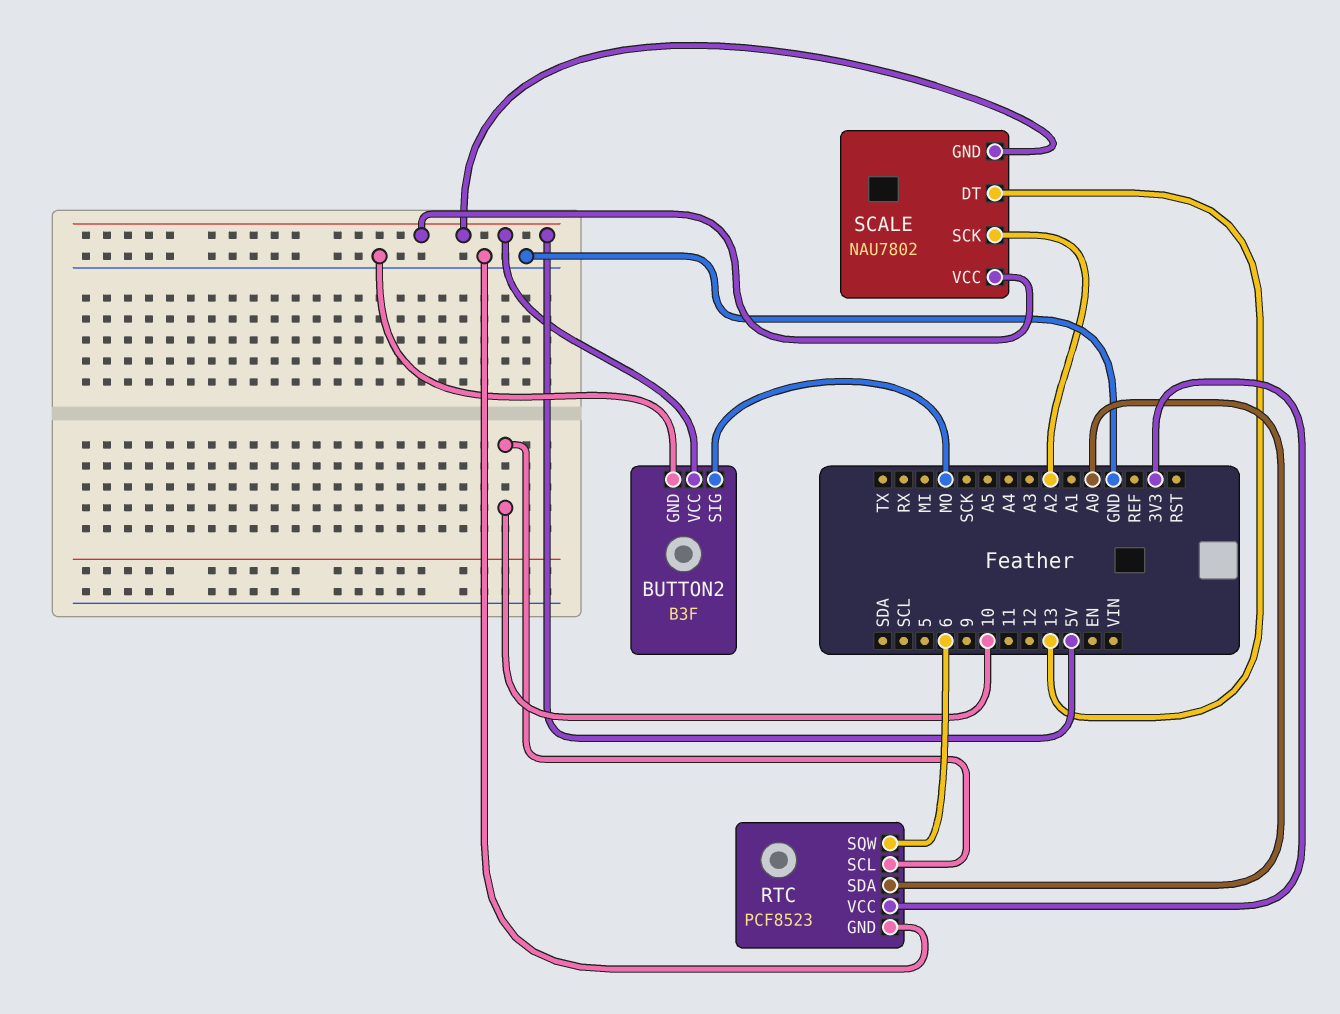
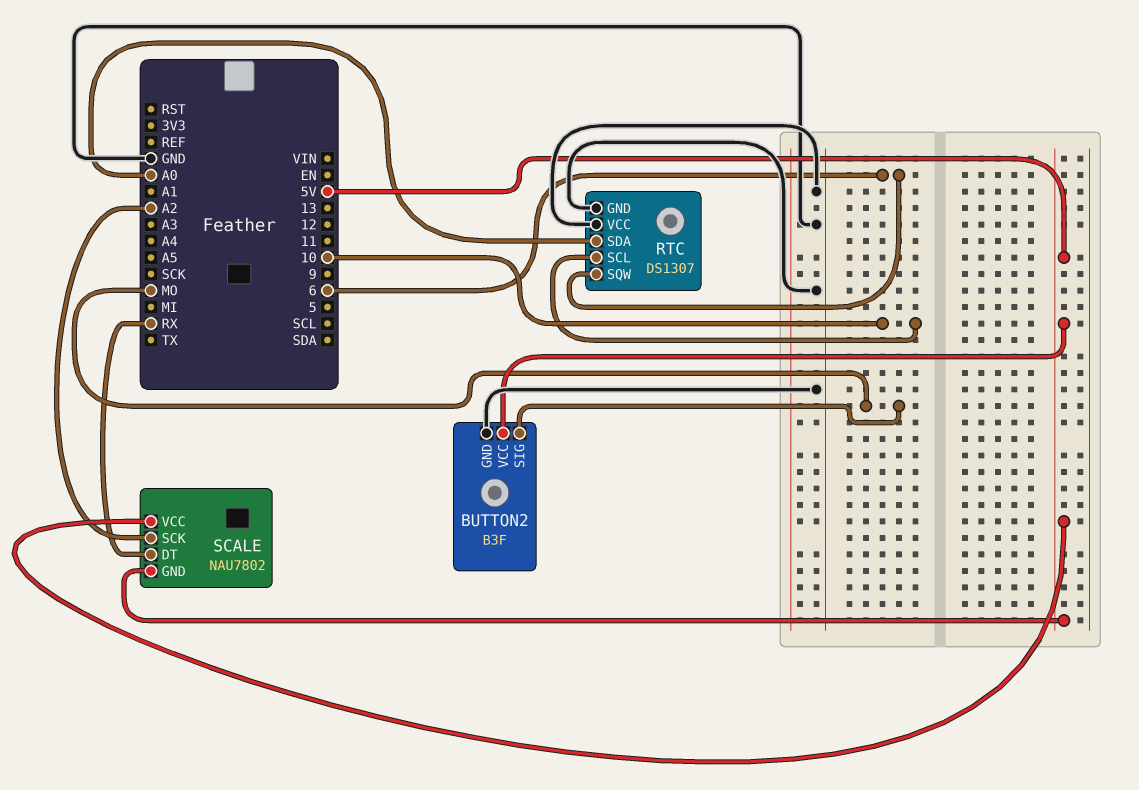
RTC: PCF8523 -> DS1307
RTC pin VCC: 3V3 -> GND
SCALE pin DT: 13 -> RX

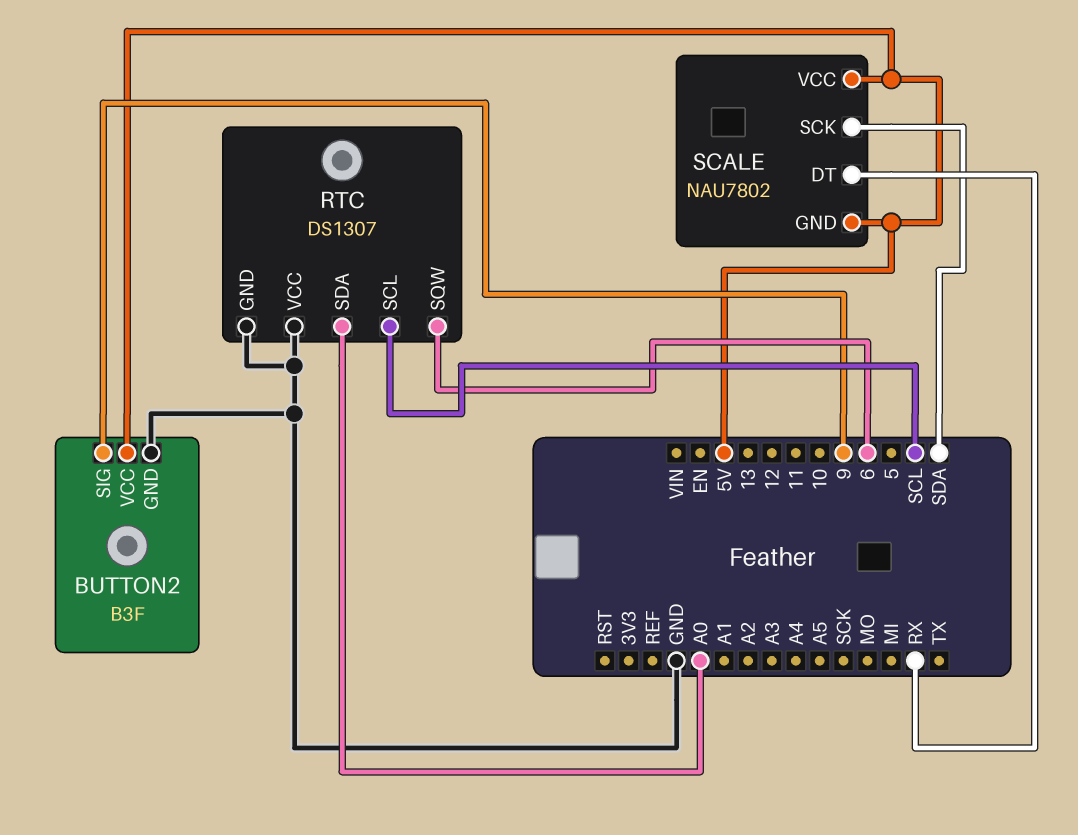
BUTTON2 pin SIG: MO -> 9
RTC pin SCL: 10 -> SCL
SCALE pin SCK: A2 -> SDA

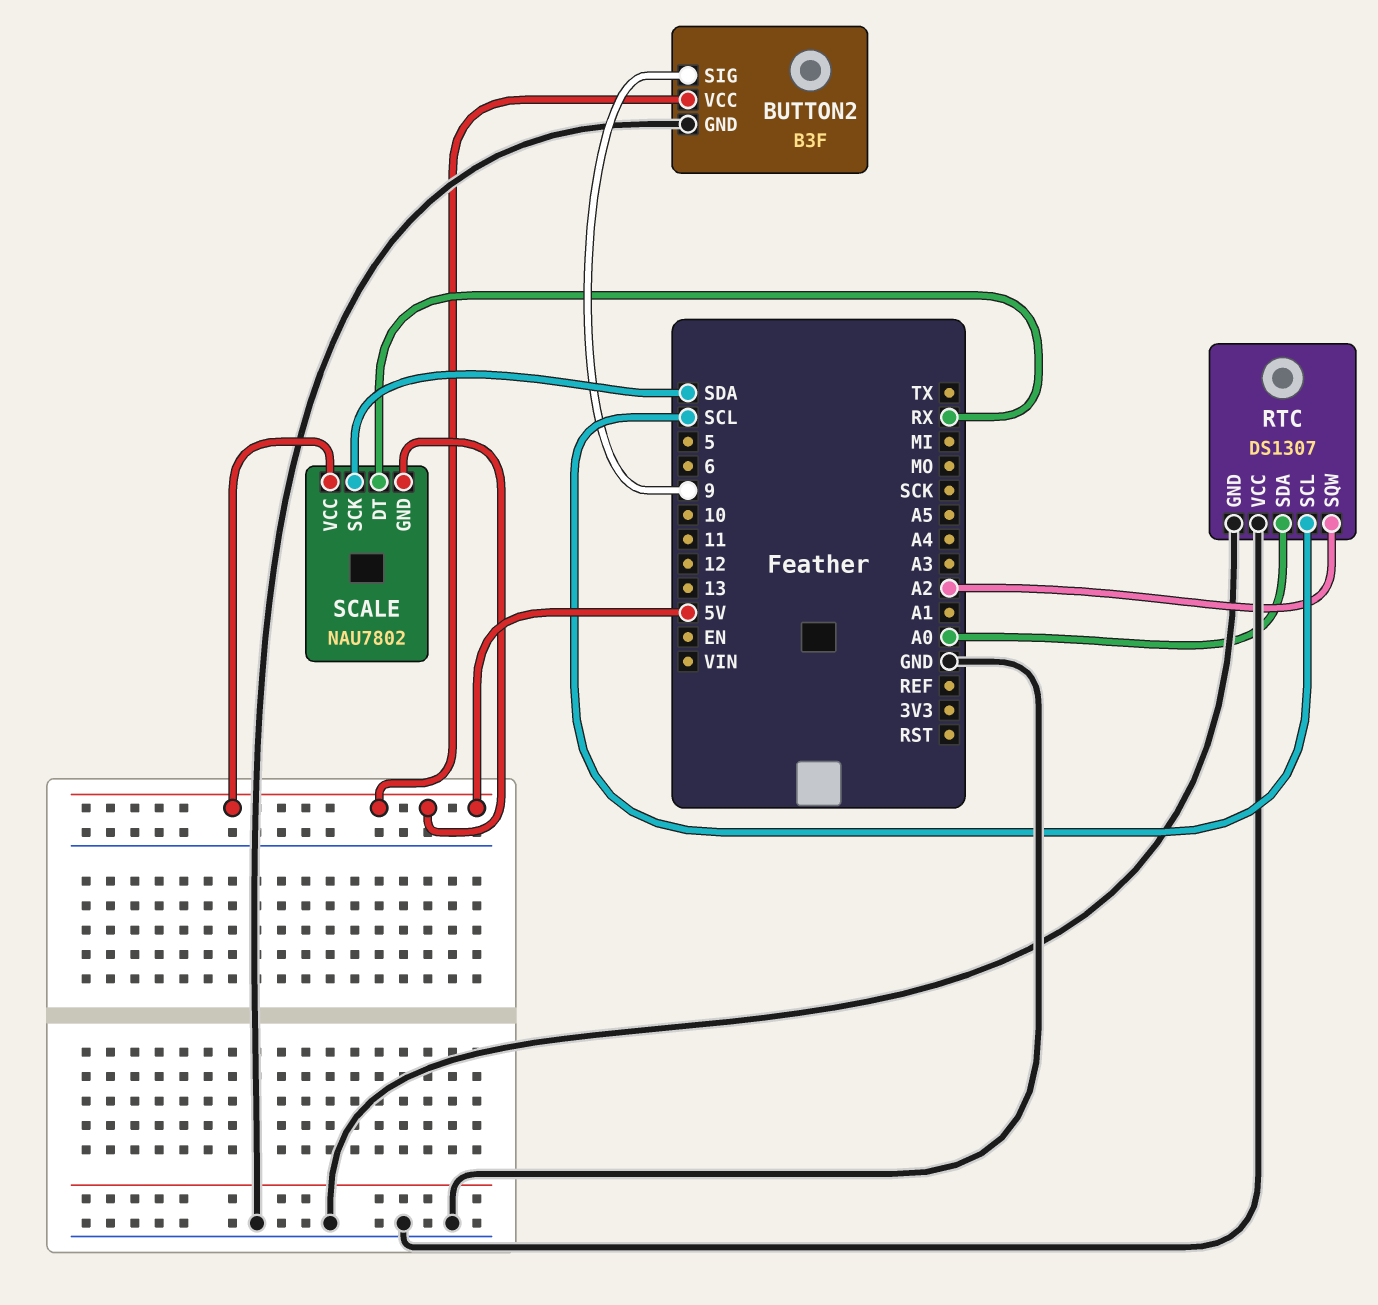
RTC pin SQW: 6 -> A2

